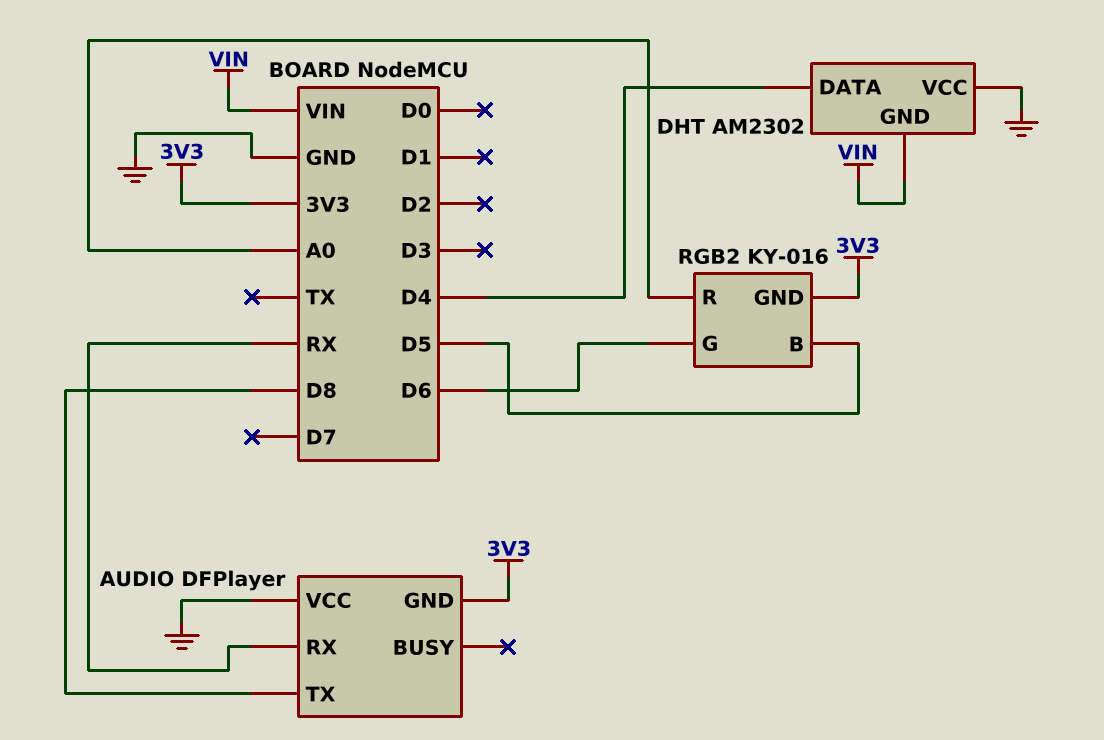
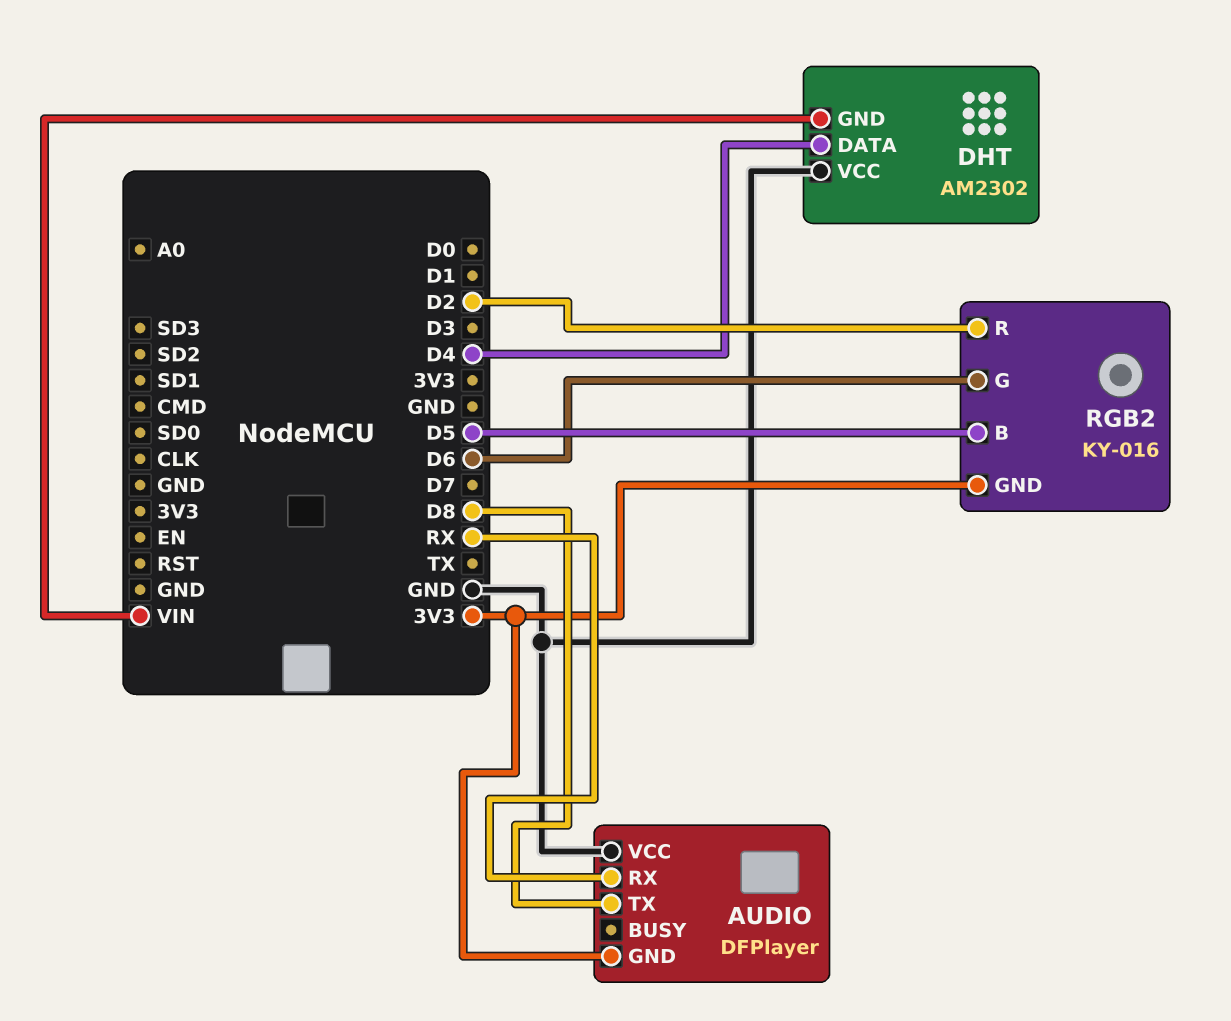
RGB2 pin R: A0 -> D2

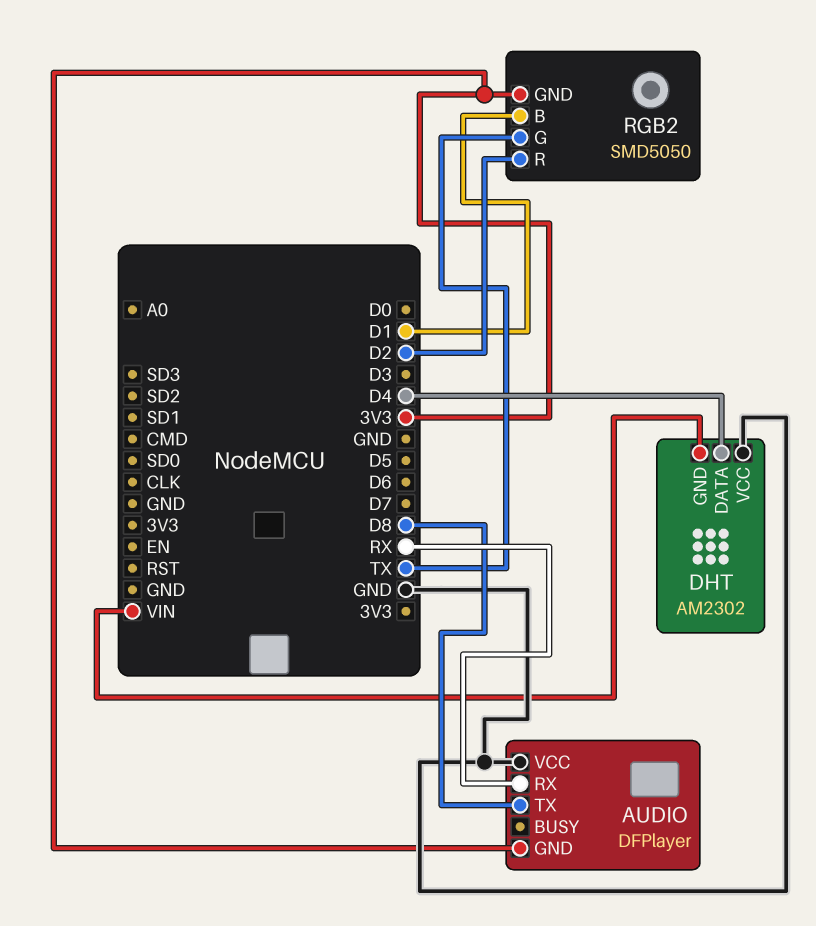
RGB2: KY-016 -> SMD5050
RGB2 pin B: D5 -> D1
RGB2 pin G: D6 -> TX

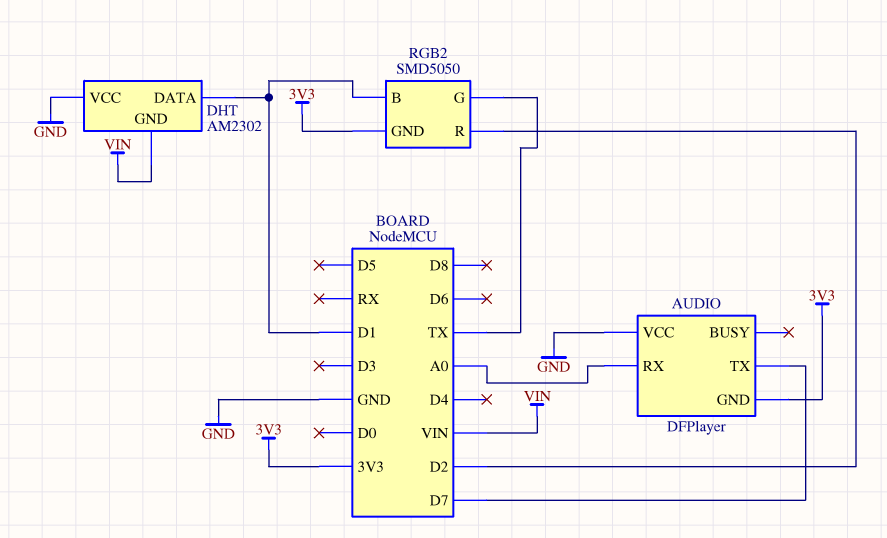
AUDIO pin RX: RX -> A0
AUDIO pin TX: D8 -> D7
DHT pin DATA: D4 -> D1

